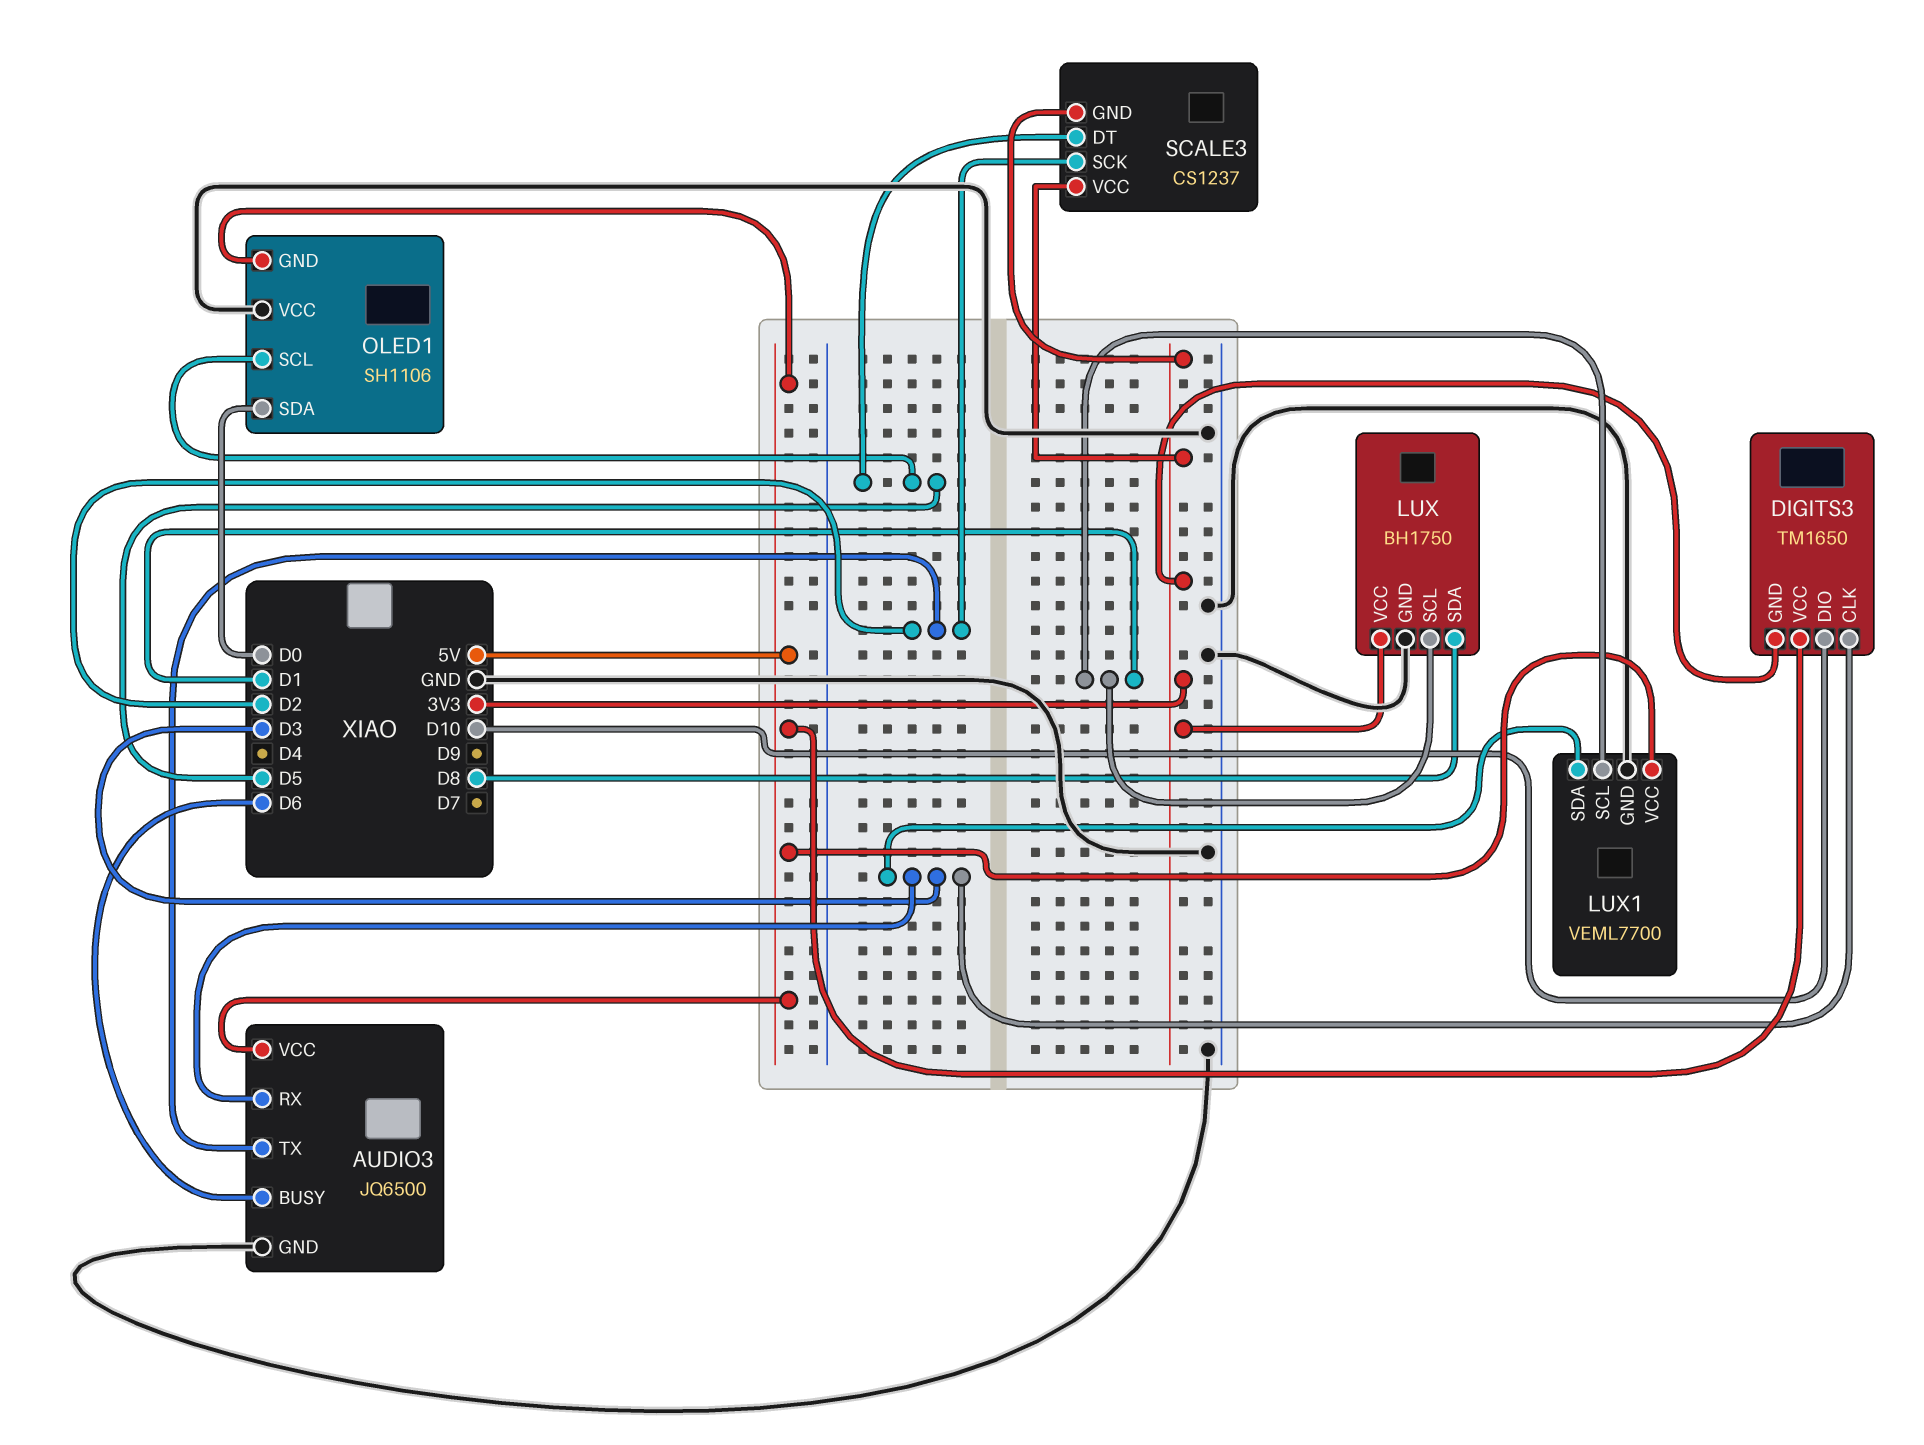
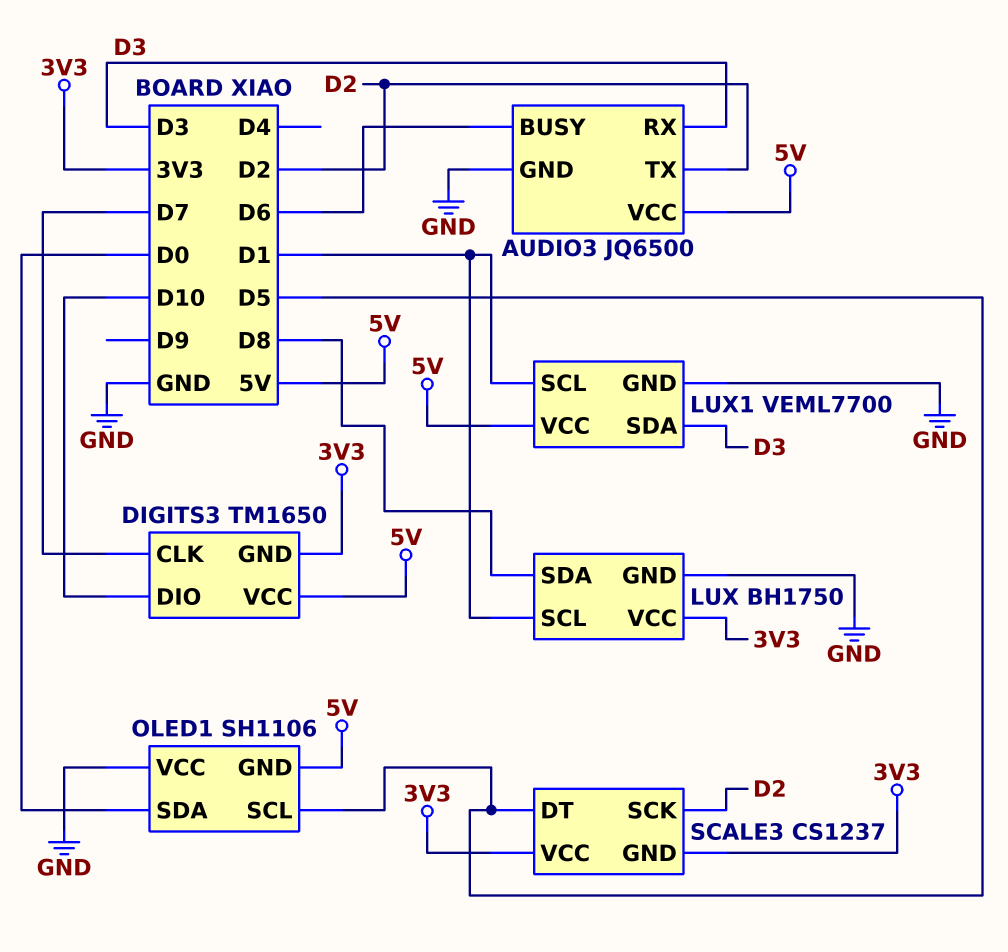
DIGITS3 pin CLK: D3 -> D7

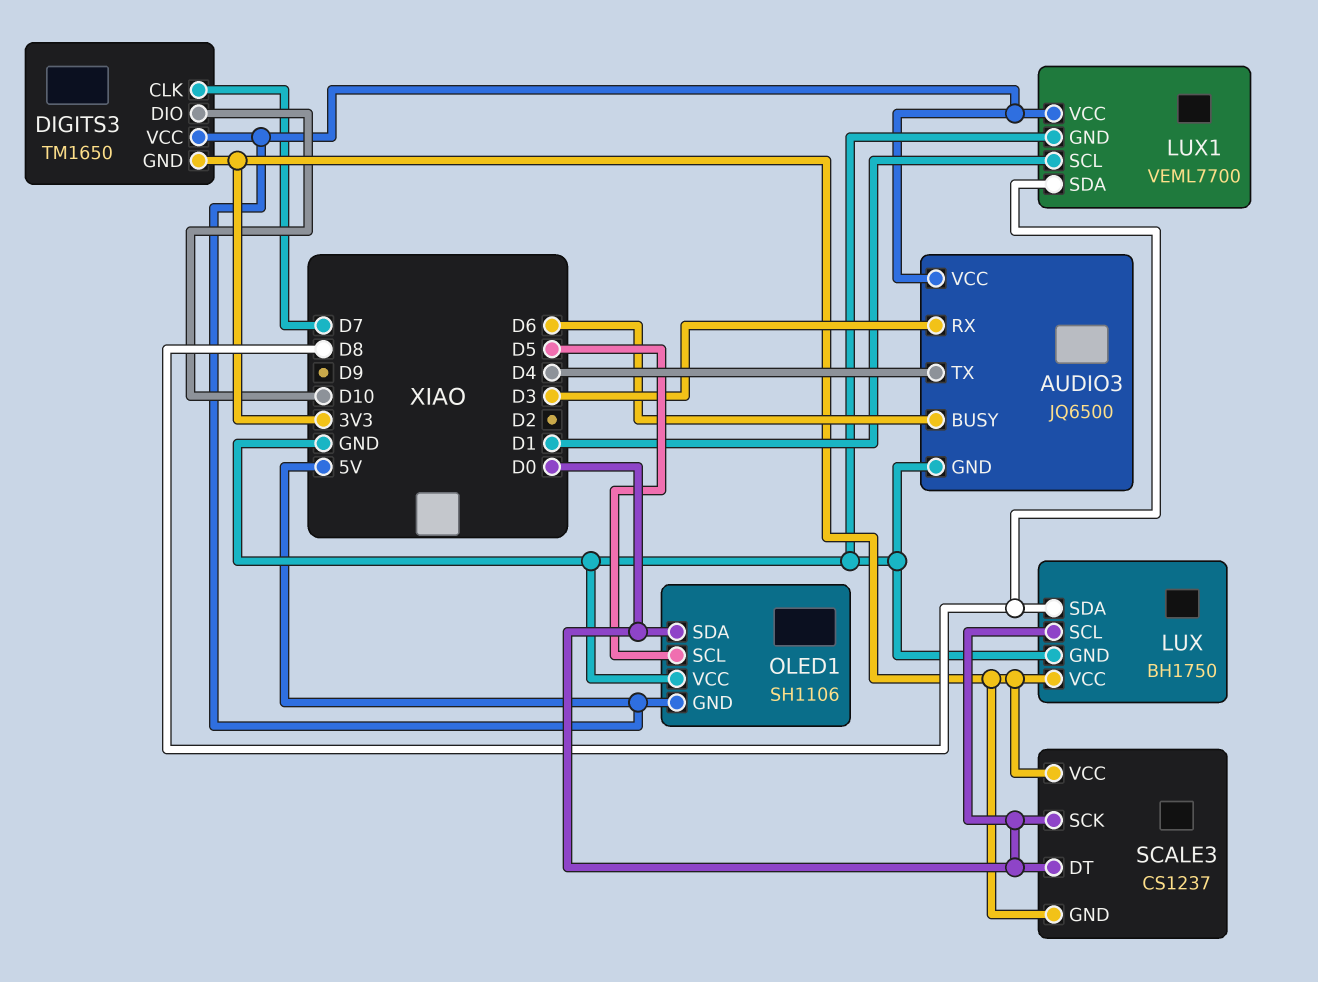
AUDIO3 pin TX: D2 -> D4
LUX pin SCL: D1 -> D0
LUX1 pin SDA: D3 -> D8
SCALE3 pin DT: D5 -> D0
SCALE3 pin SCK: D2 -> D0

